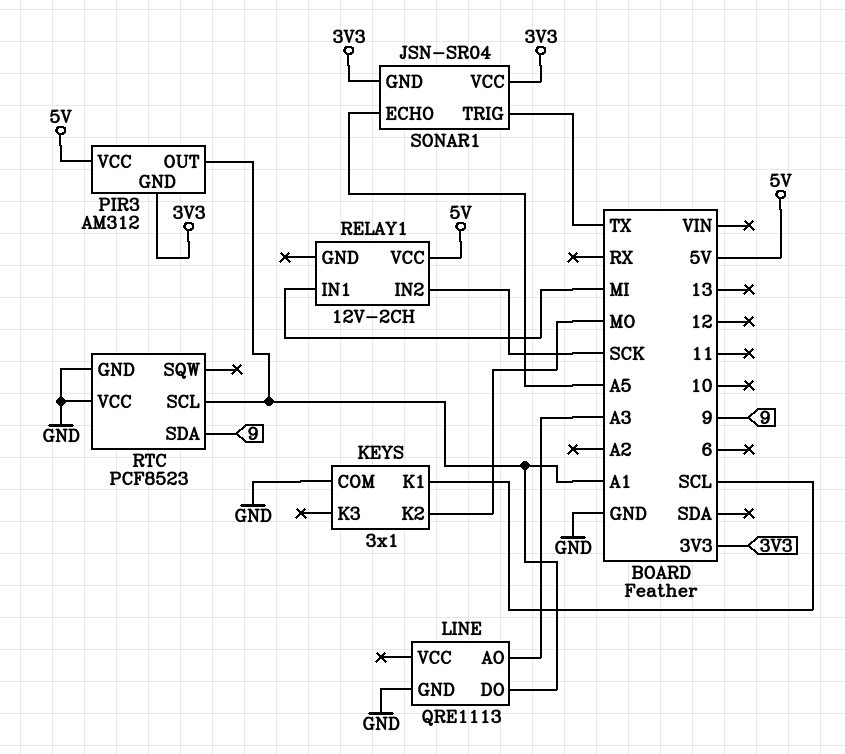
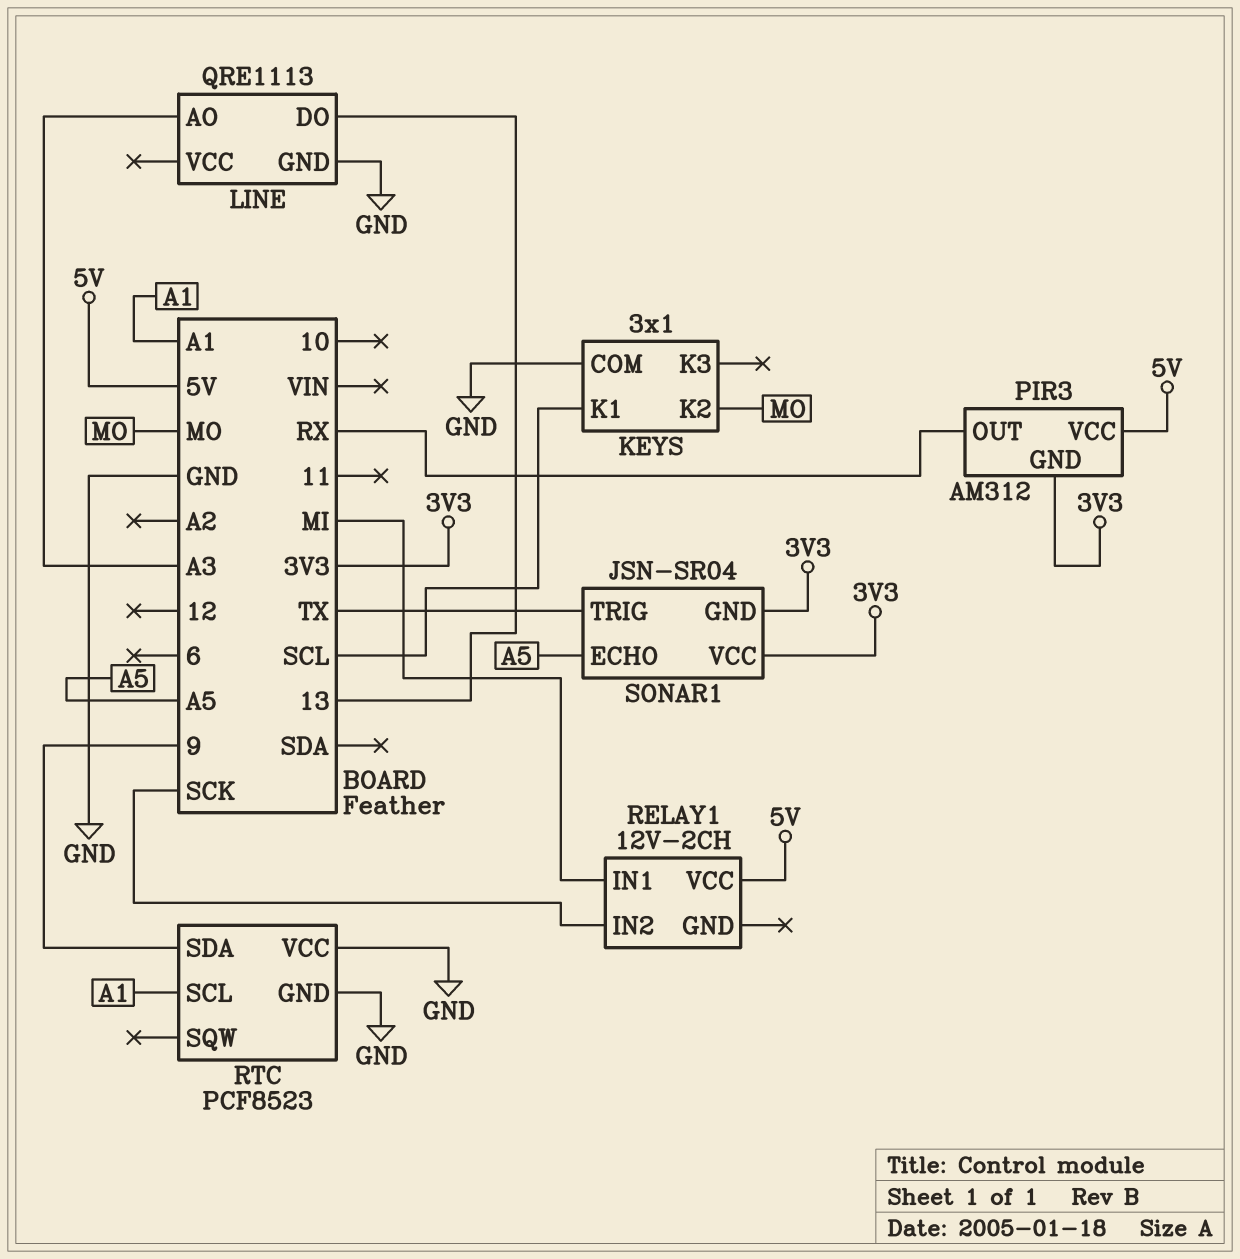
LINE pin DO: A1 -> 13
PIR3 pin OUT: A1 -> RX

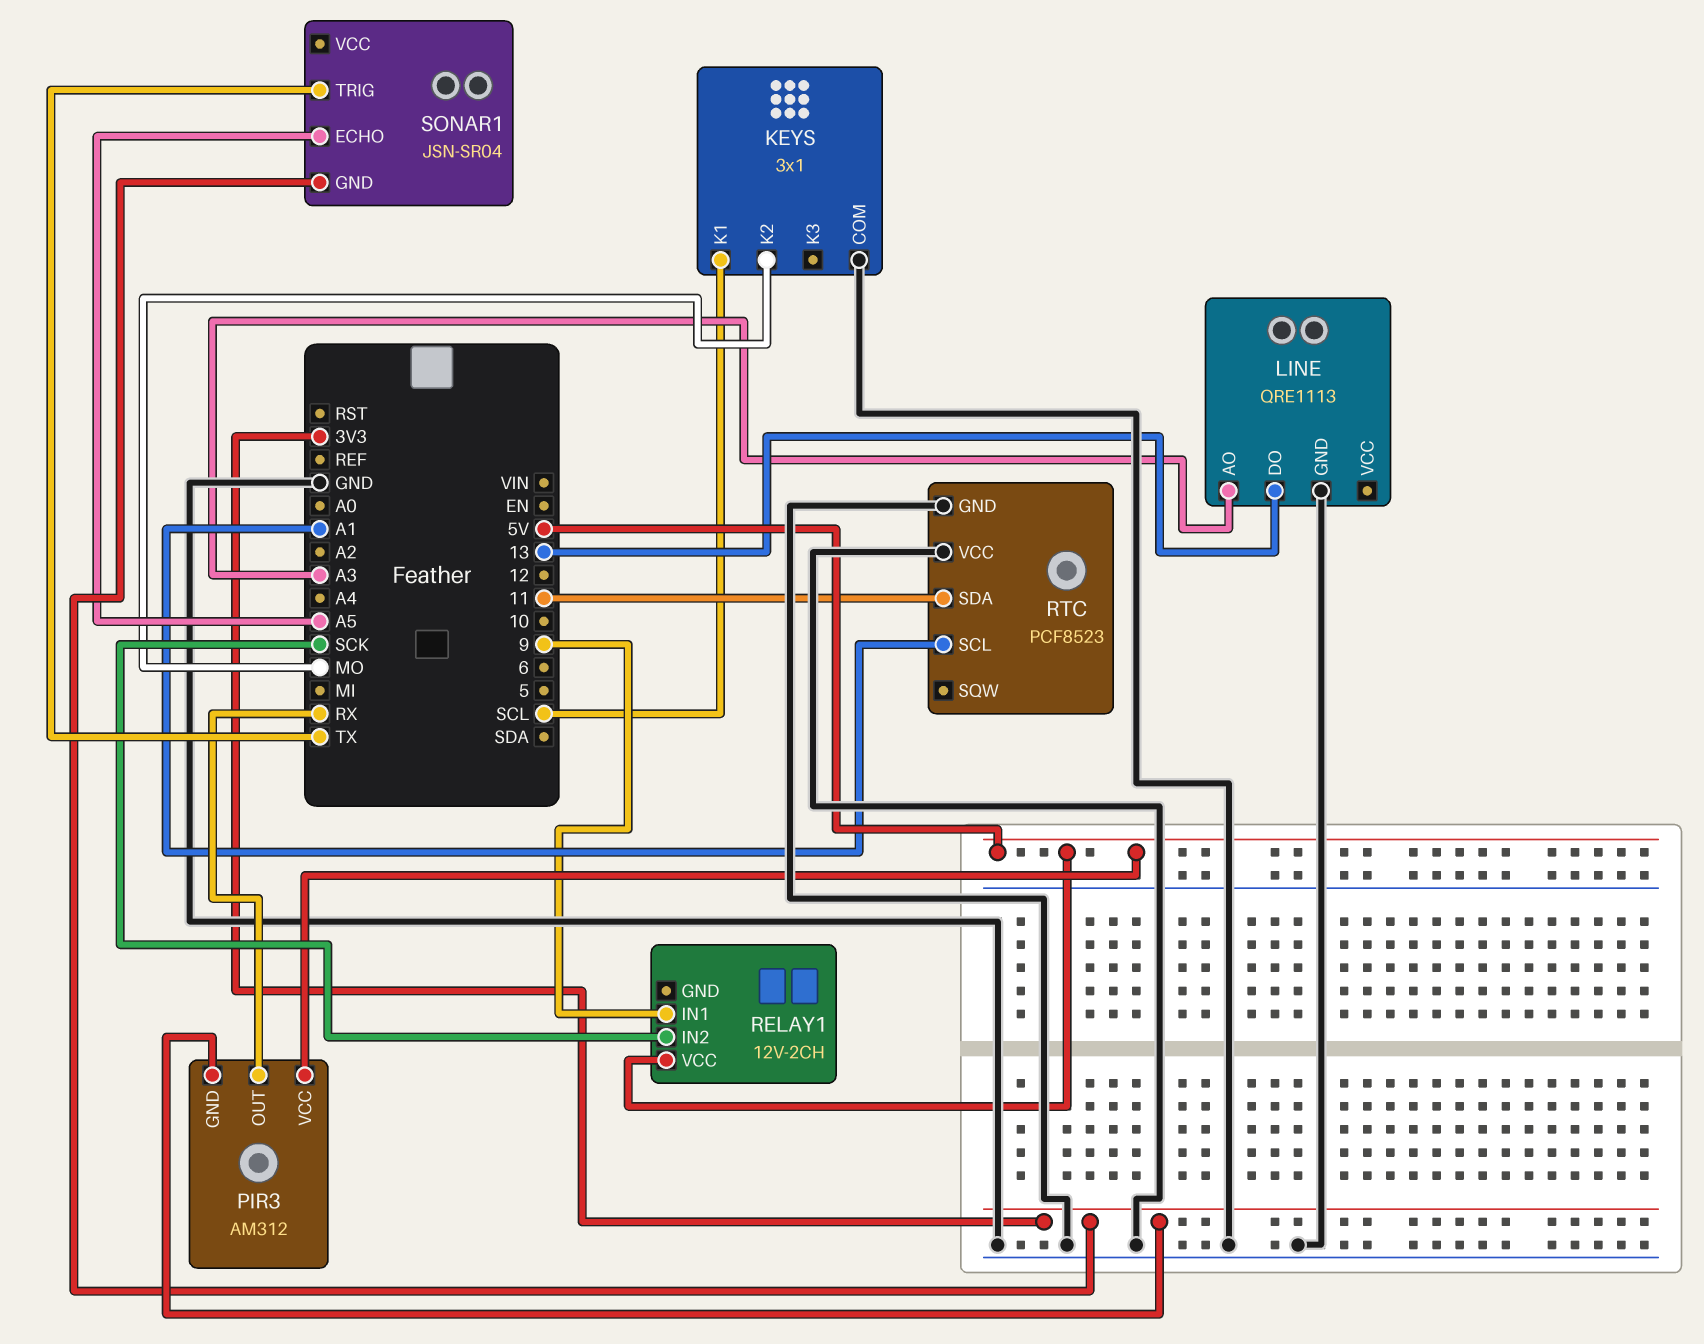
RELAY1 pin IN1: MI -> 9
RTC pin SDA: 9 -> 11
SONAR1 pin VCC: 3V3 -> none

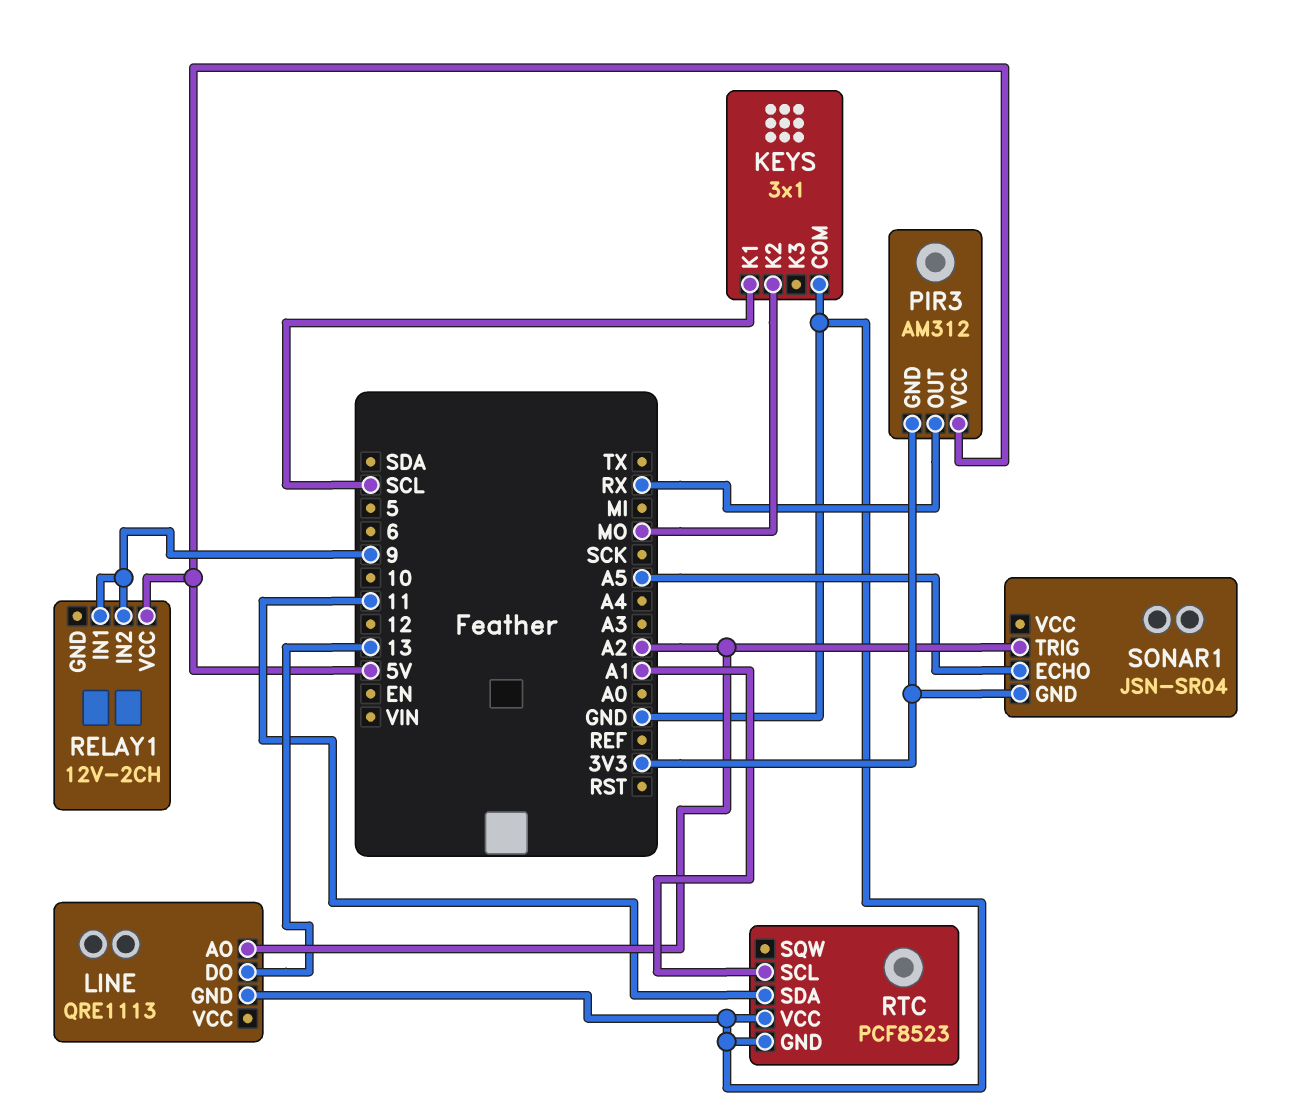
LINE pin AO: A3 -> A2
RELAY1 pin IN2: SCK -> 9
SONAR1 pin TRIG: TX -> A2

